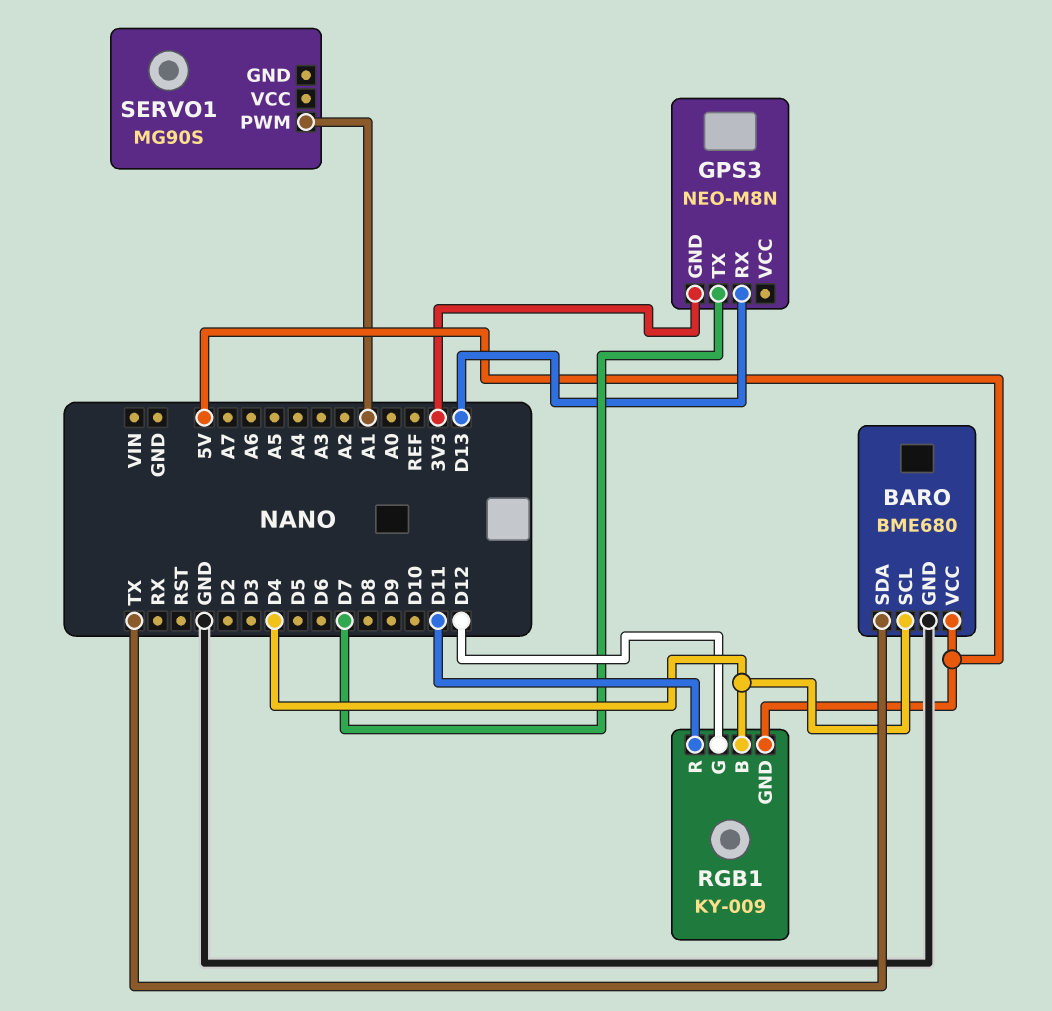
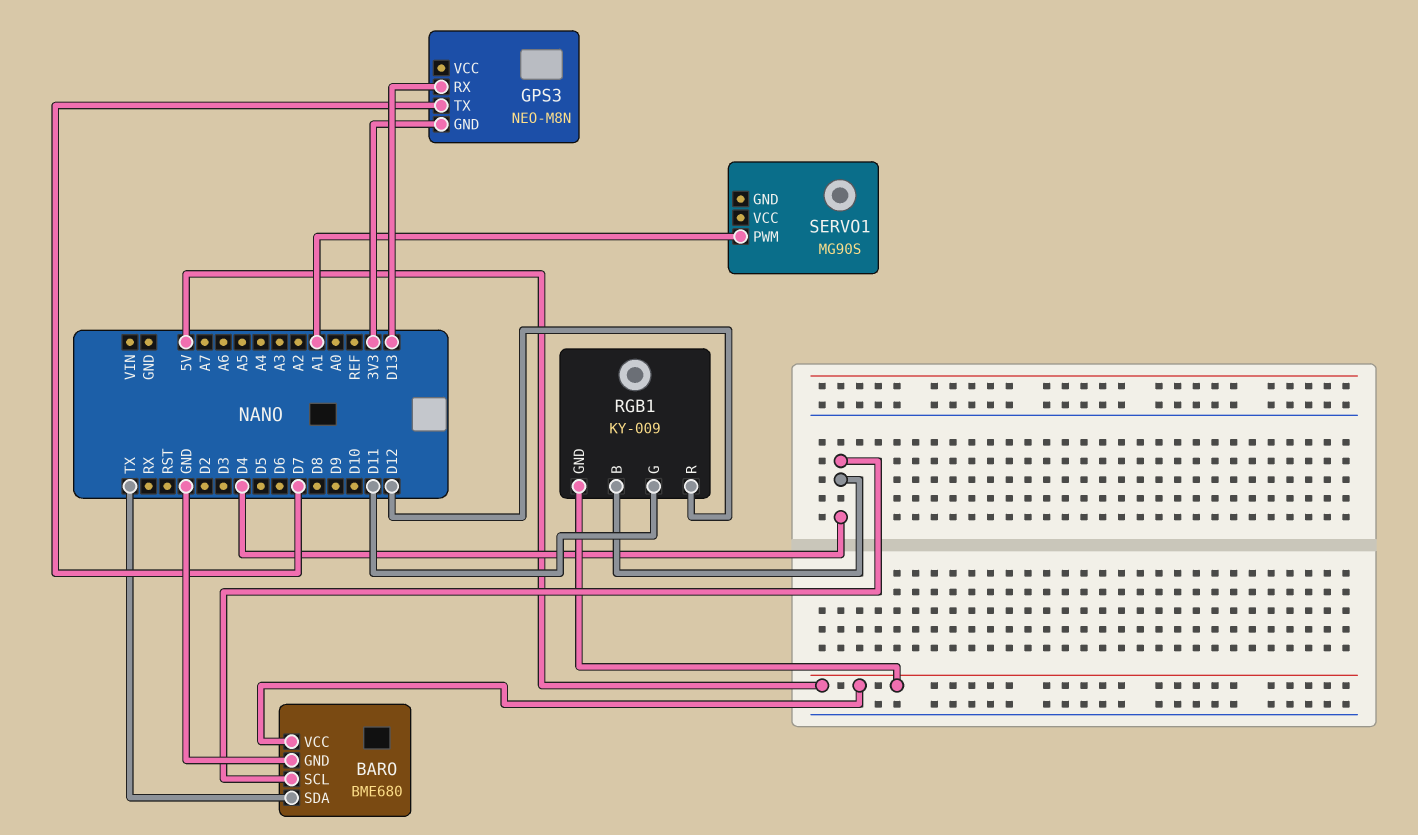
RGB1 pin G: D12 -> D11
RGB1 pin R: D11 -> D12

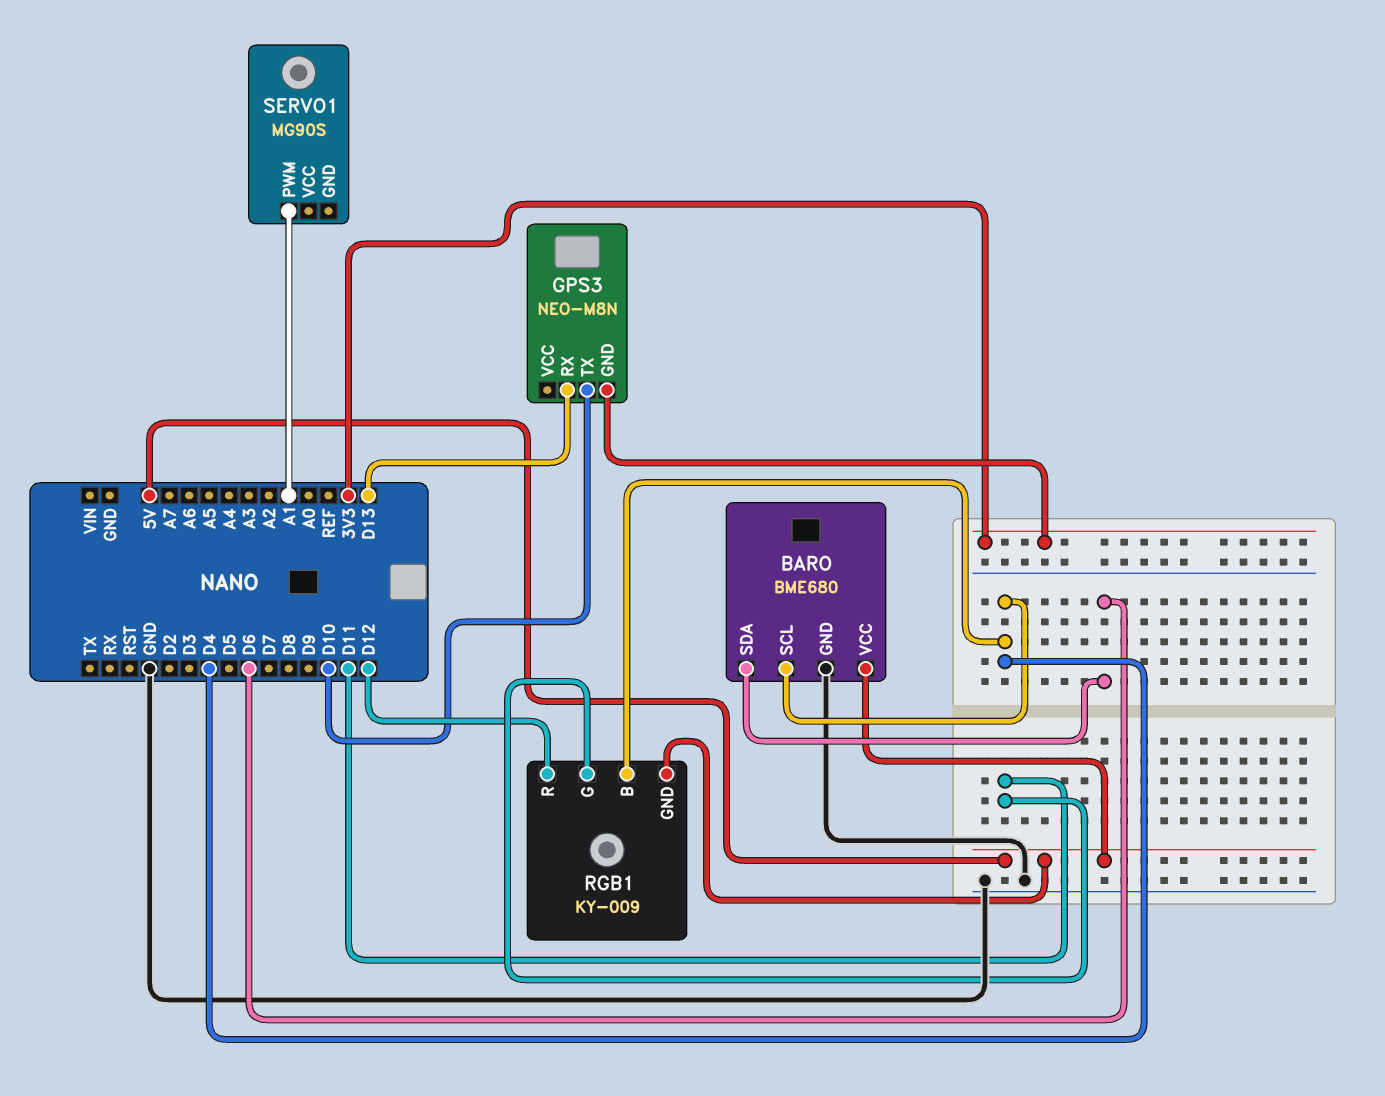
BARO pin SDA: TX -> D6
GPS3 pin TX: D7 -> D10

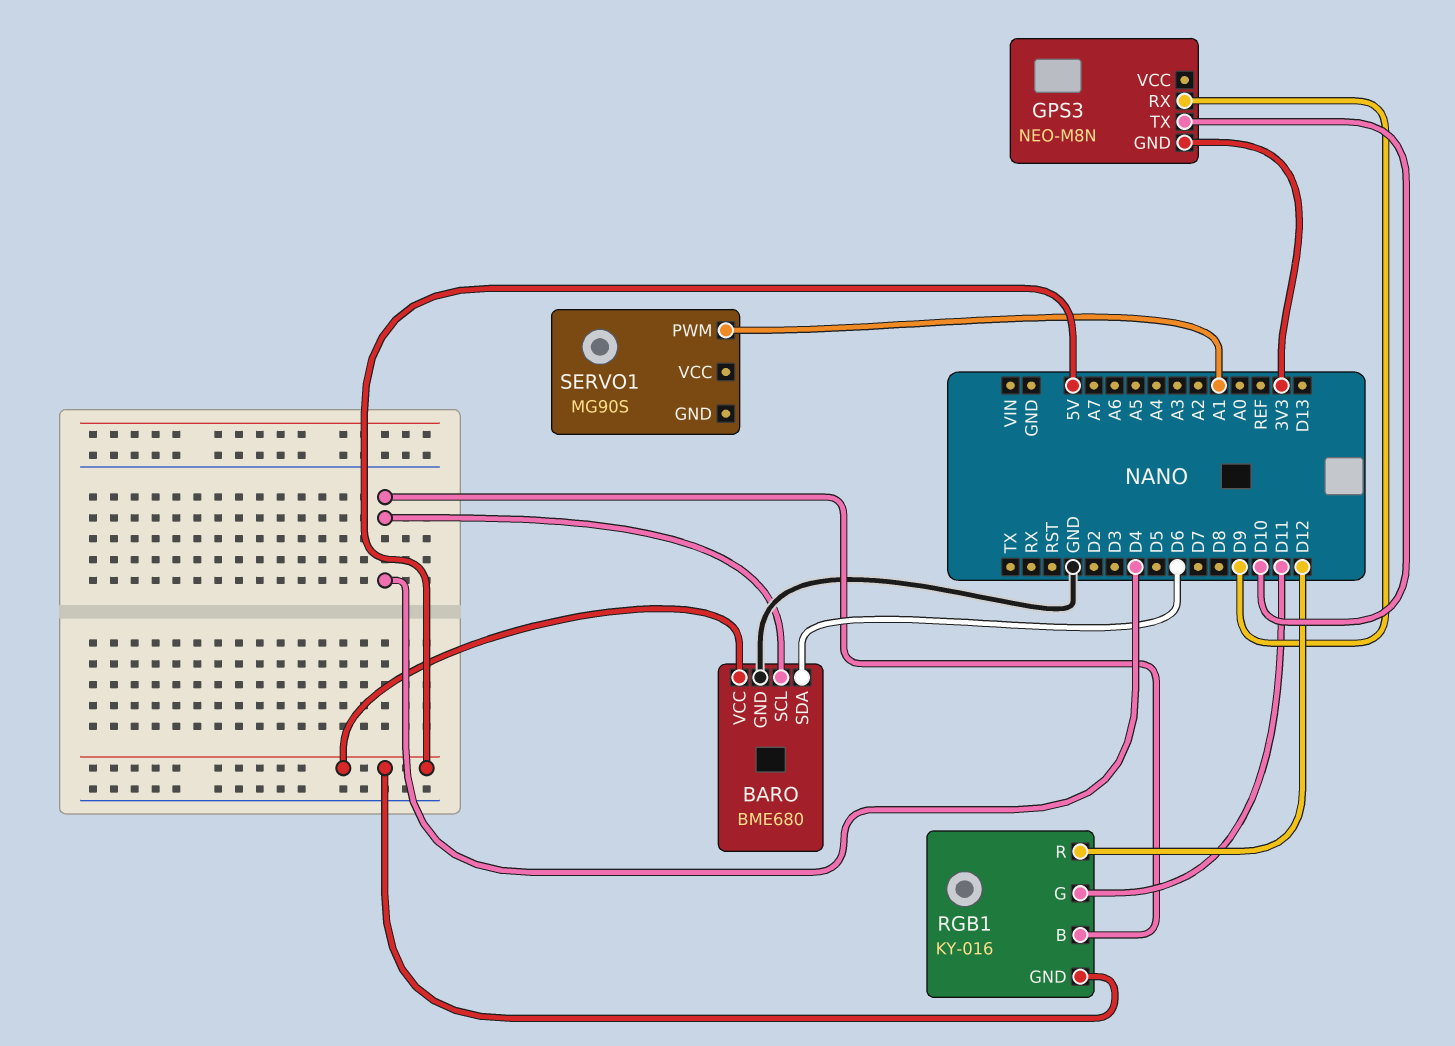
GPS3 pin RX: D13 -> D9
RGB1: KY-009 -> KY-016

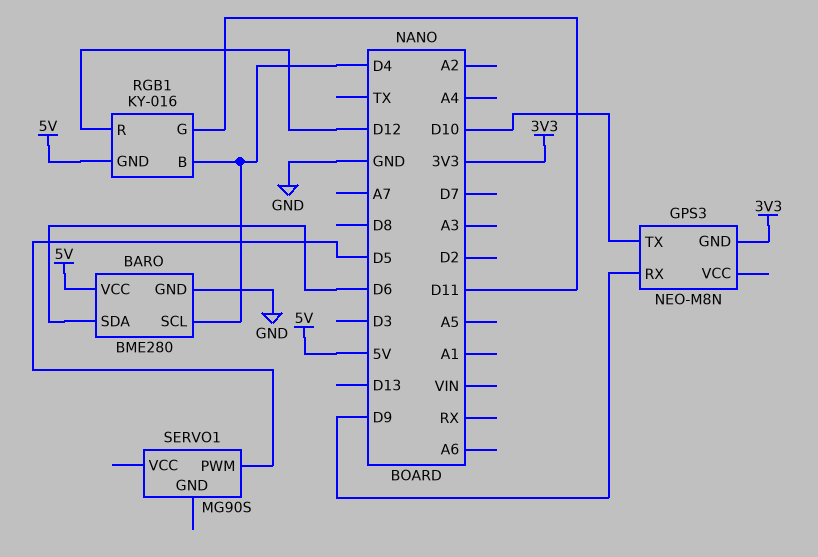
BARO: BME680 -> BME280
SERVO1 pin PWM: A1 -> D5

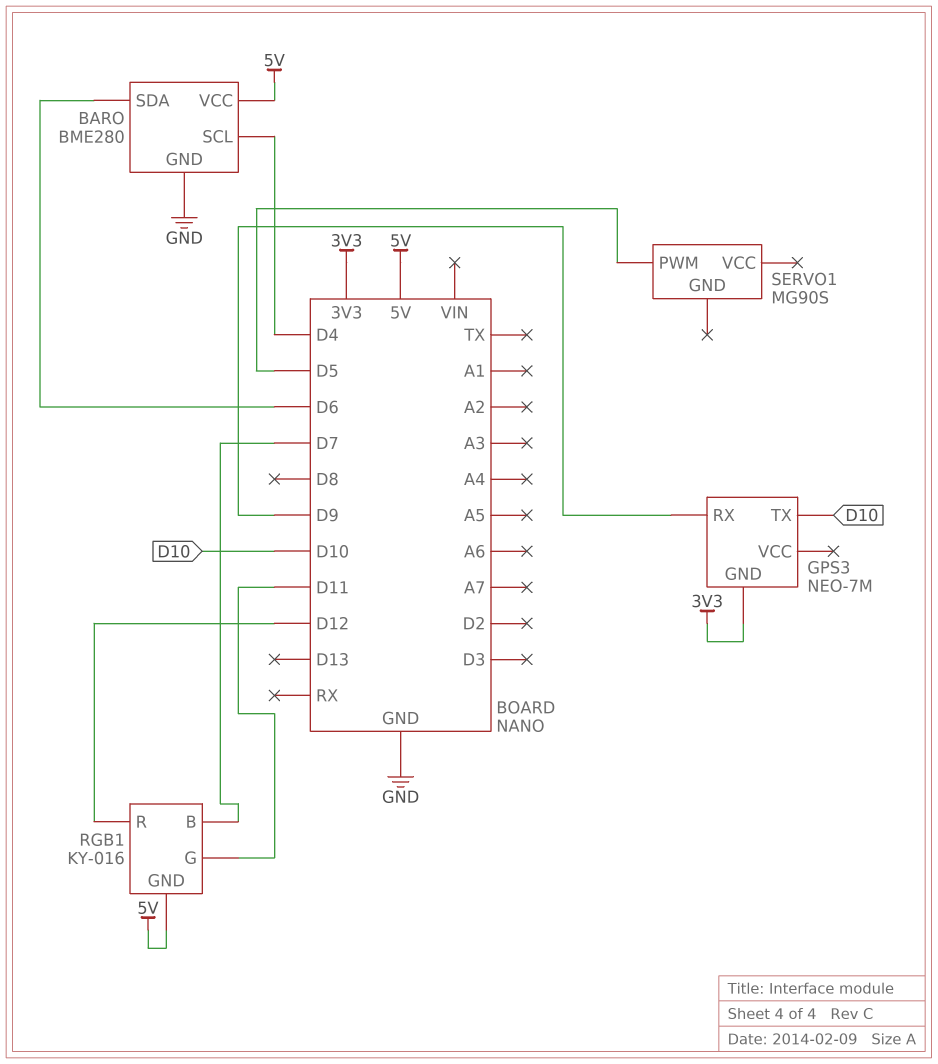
GPS3: NEO-M8N -> NEO-7M
RGB1 pin B: D4 -> D7

